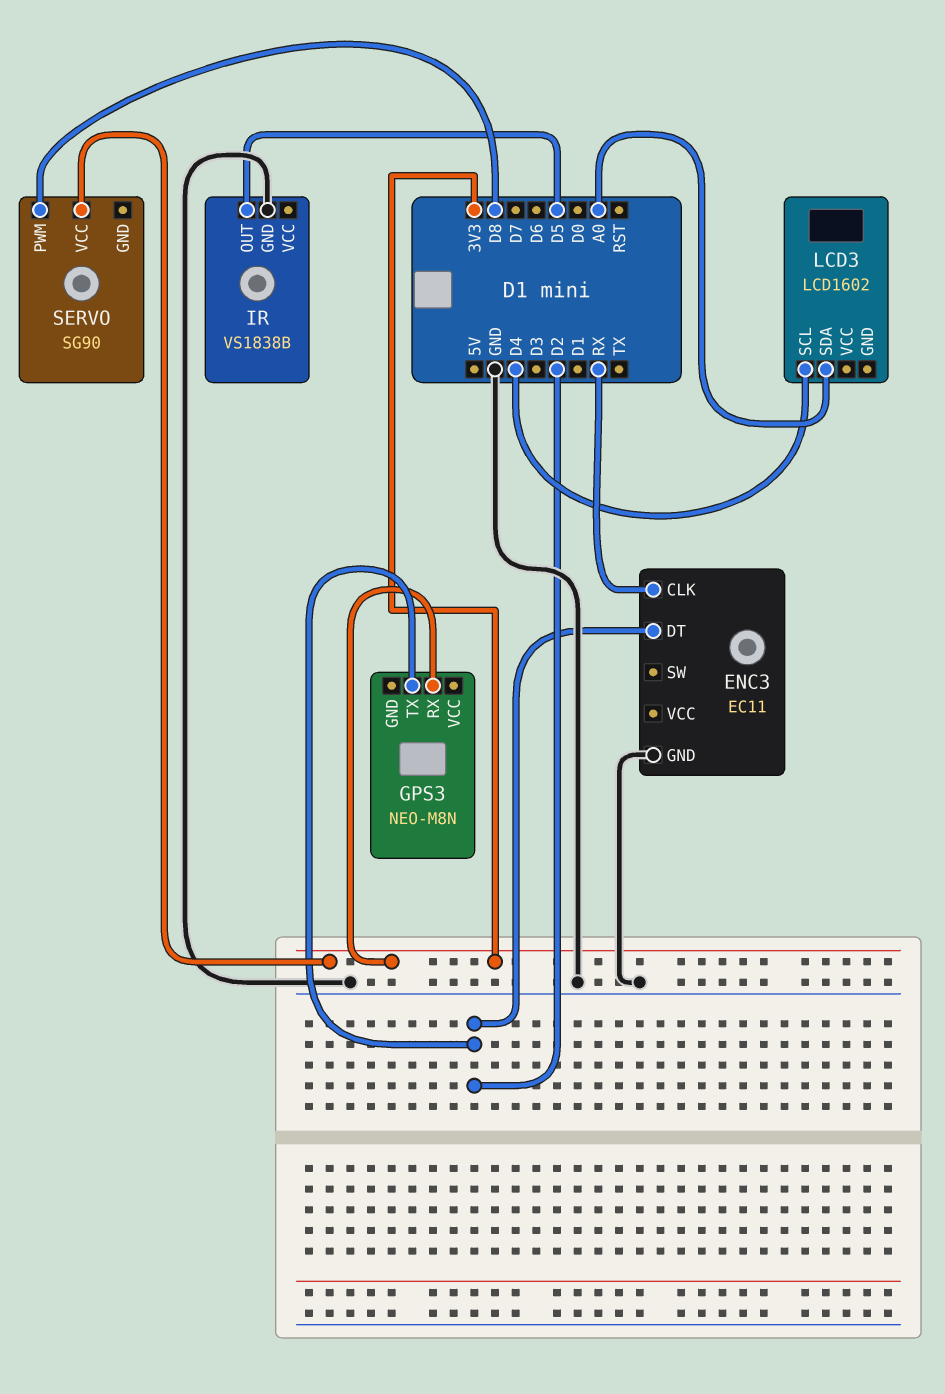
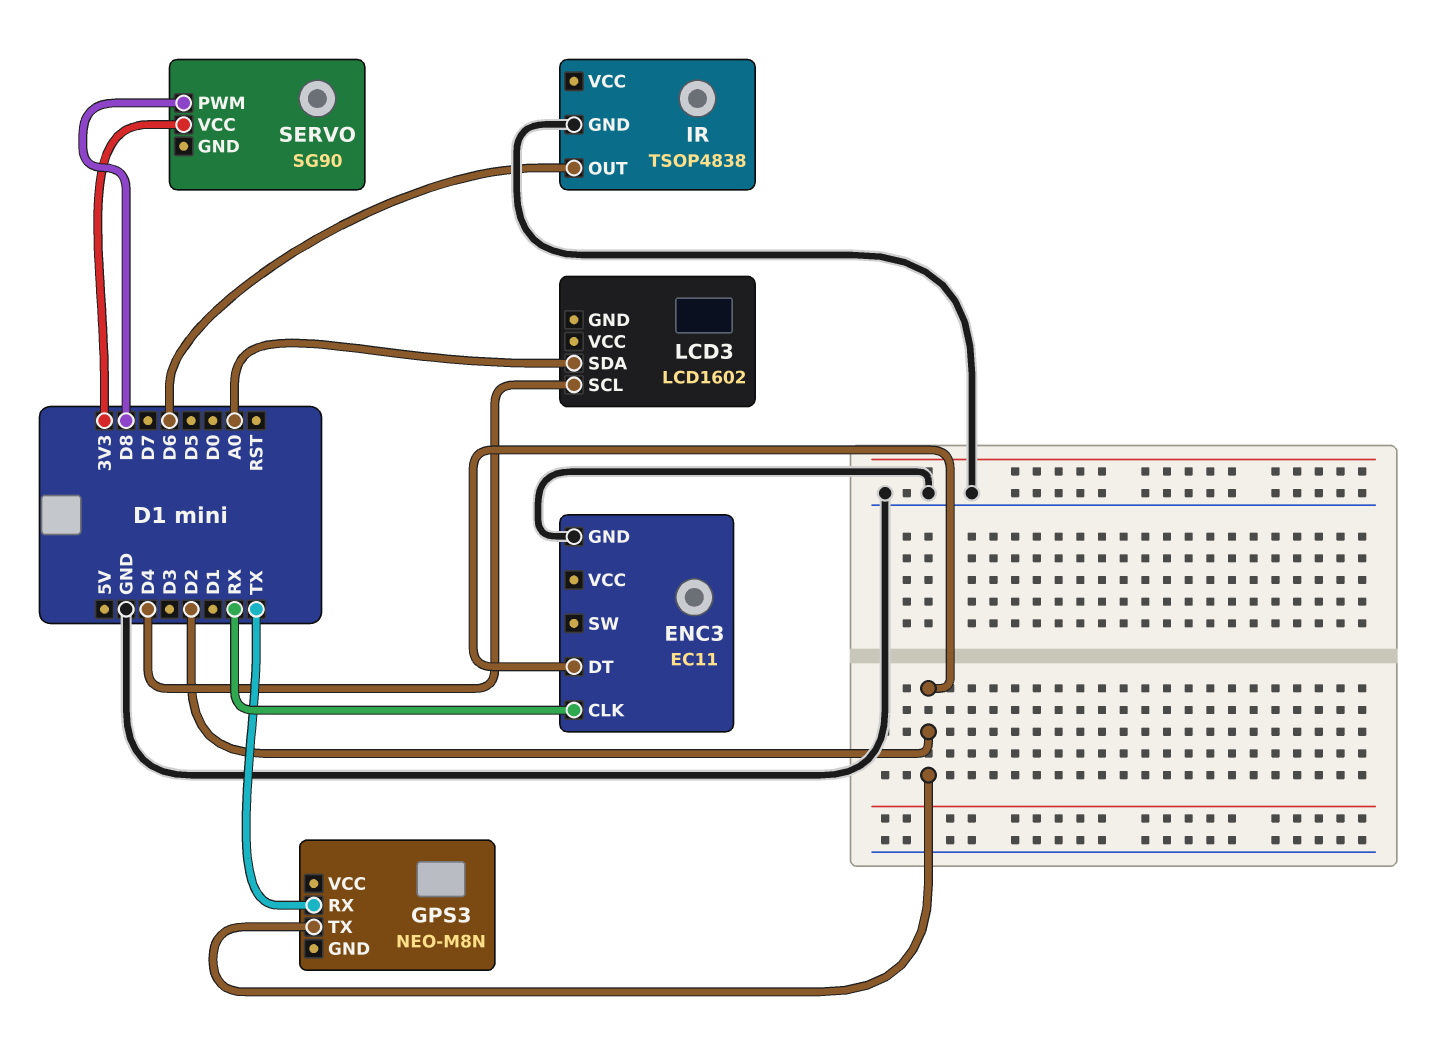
GPS3 pin RX: 3V3 -> TX
IR: VS1838B -> TSOP4838
IR pin OUT: D5 -> D6

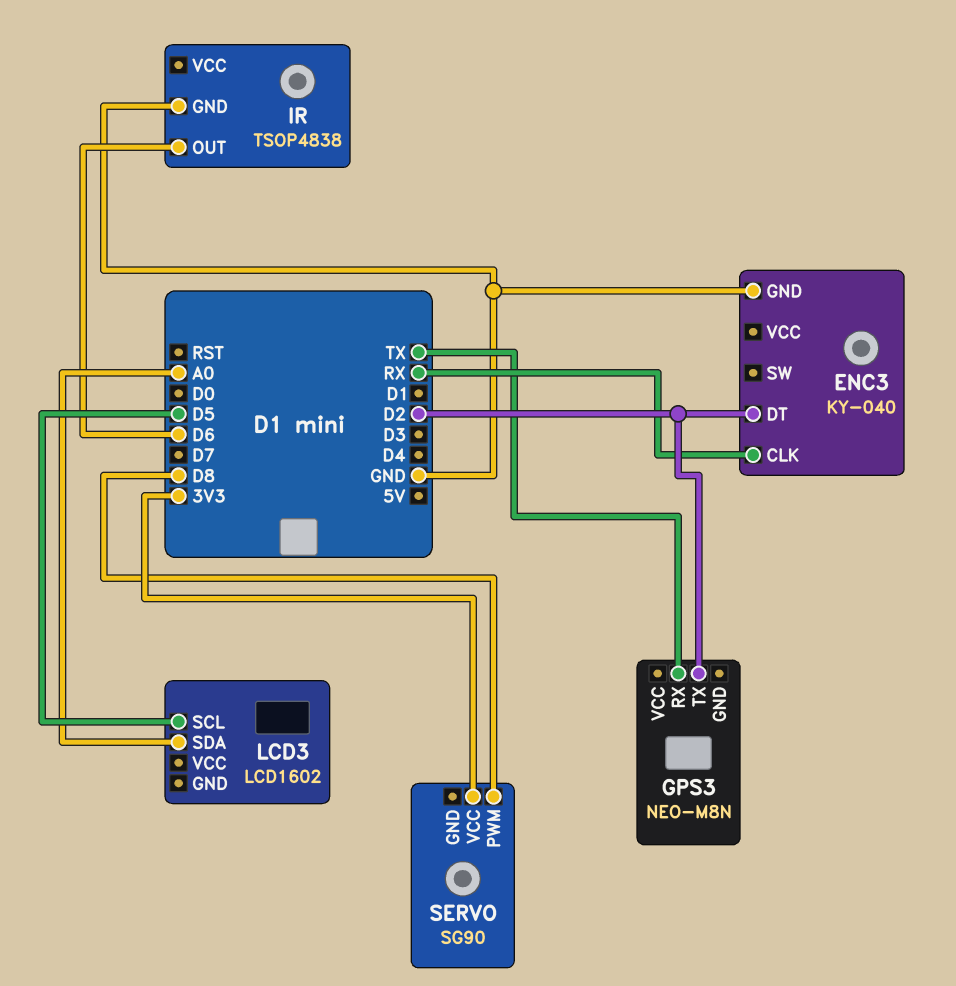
ENC3: EC11 -> KY-040
LCD3 pin SCL: D4 -> D5

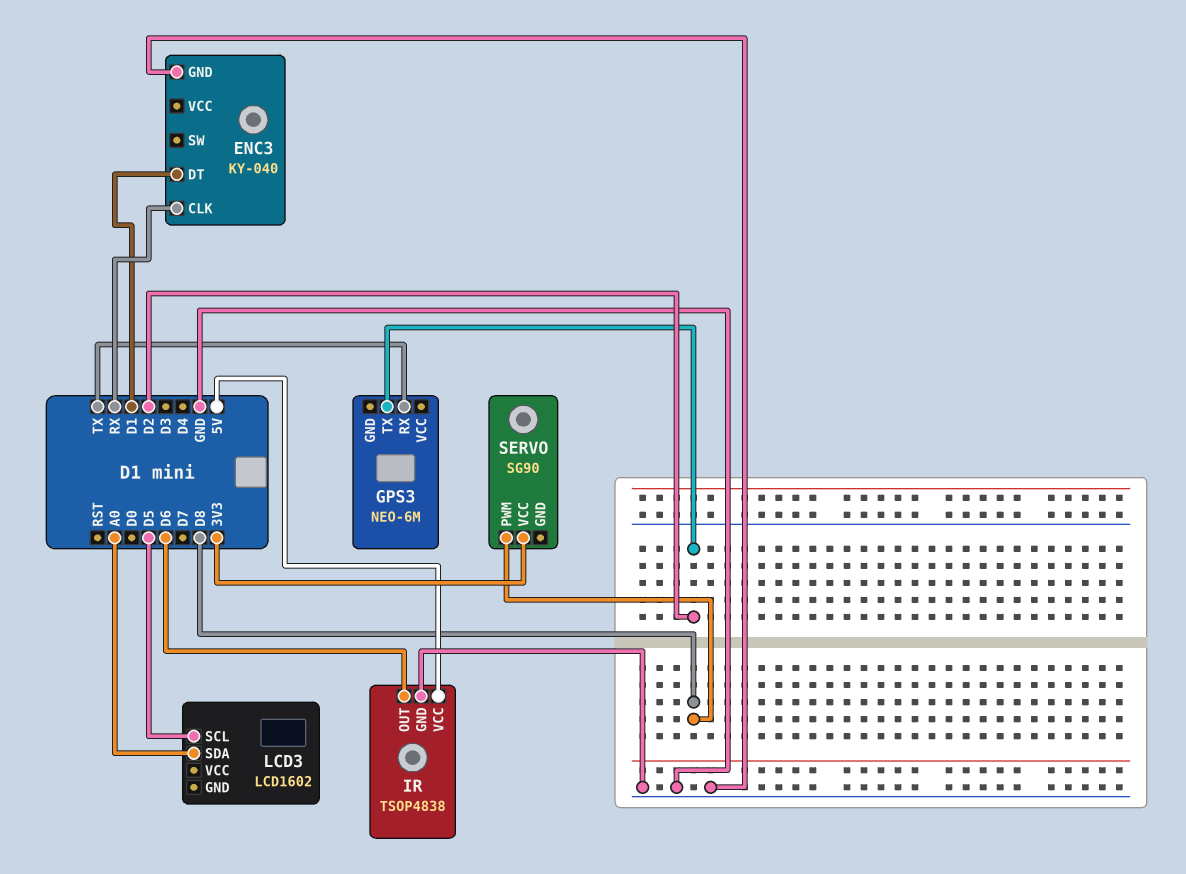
ENC3 pin DT: D2 -> D1
GPS3: NEO-M8N -> NEO-6M
IR pin VCC: none -> 5V

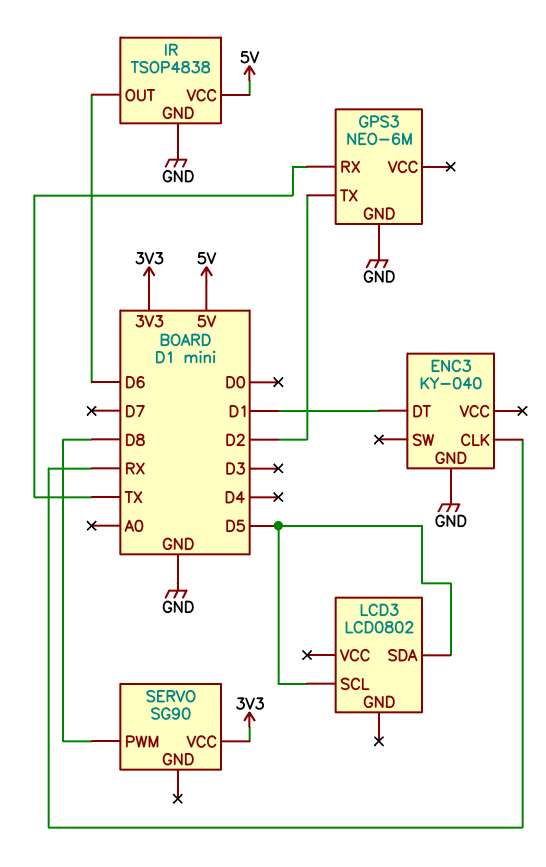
GPS3 pin GND: none -> GND
LCD3: LCD1602 -> LCD0802
LCD3 pin SDA: A0 -> D5

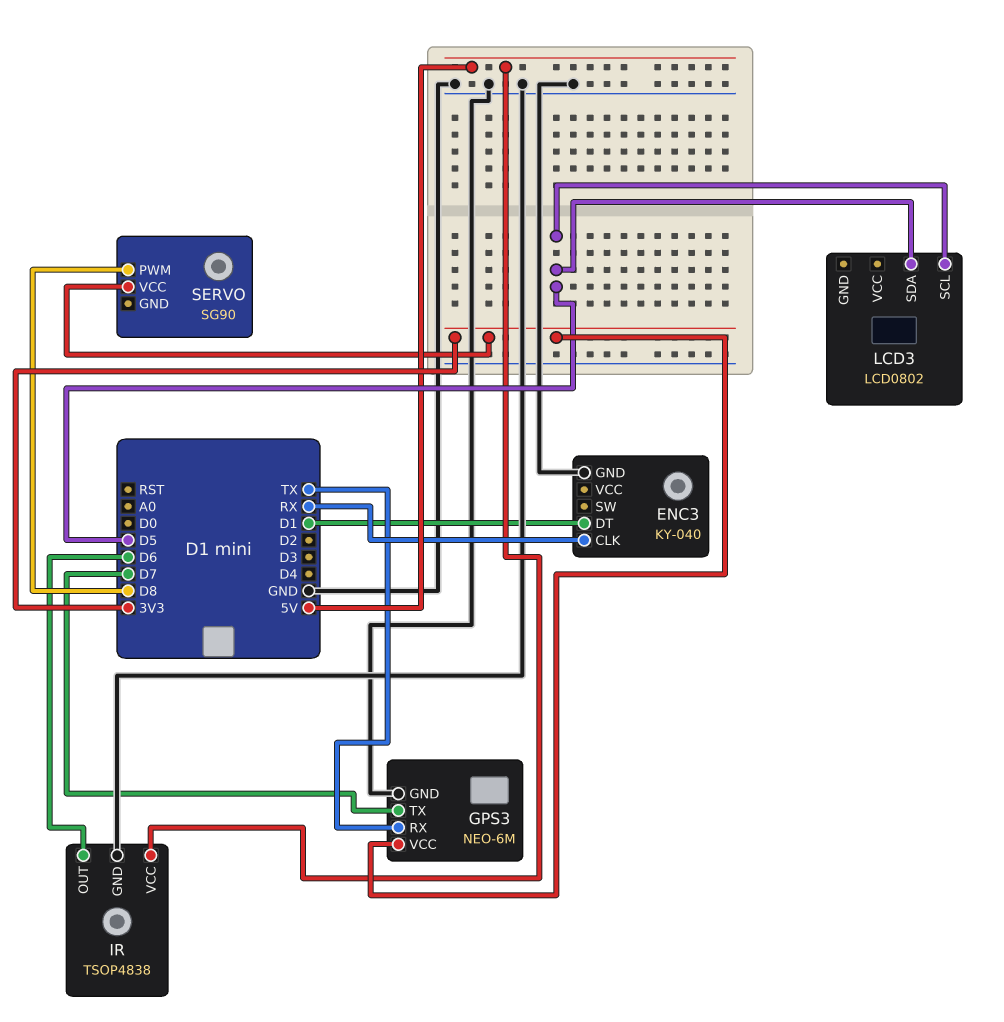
GPS3 pin TX: D2 -> D7
GPS3 pin VCC: none -> 3V3

